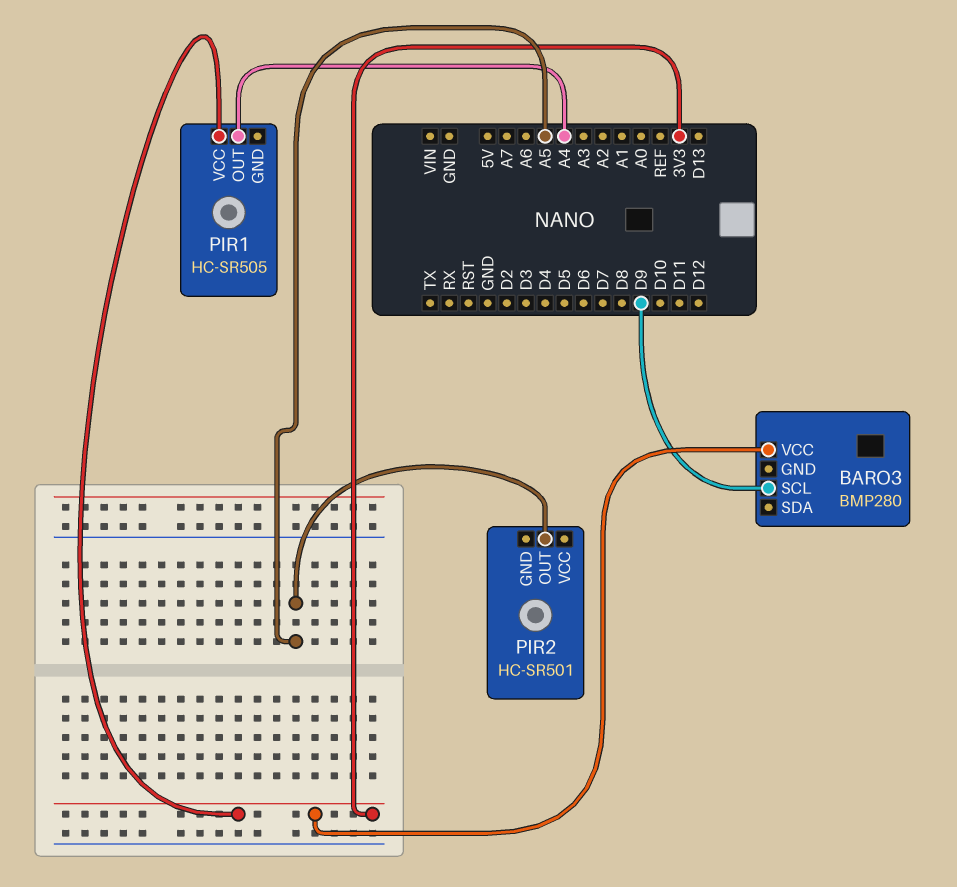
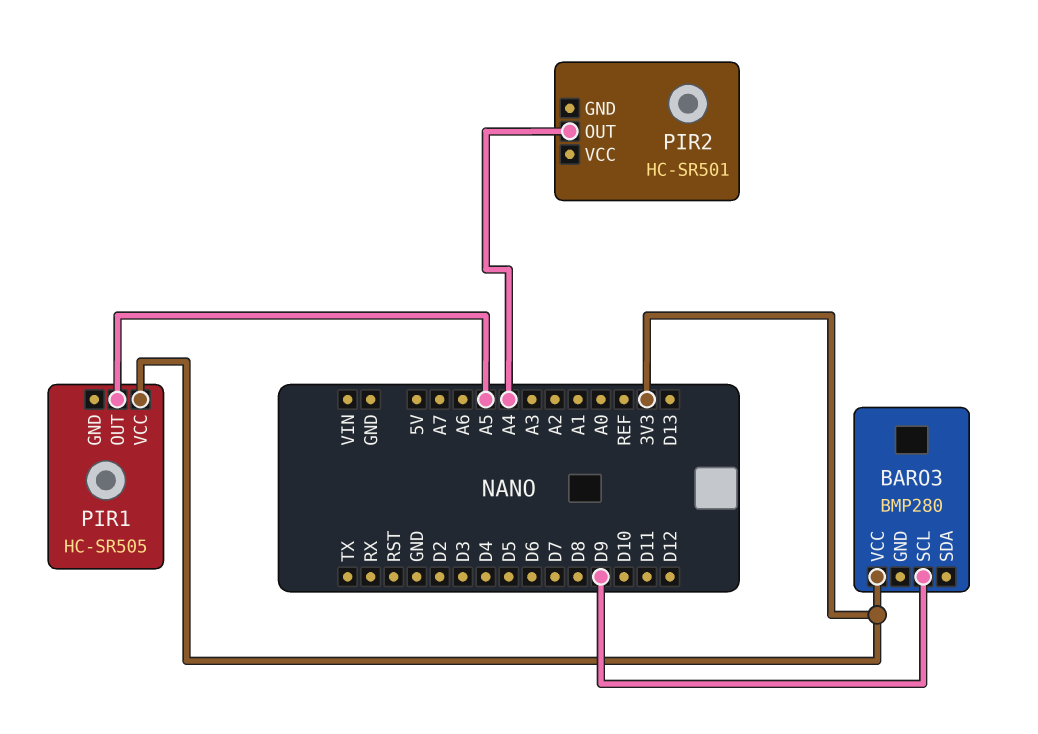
PIR1 pin OUT: A4 -> A5
PIR2 pin OUT: A5 -> A4

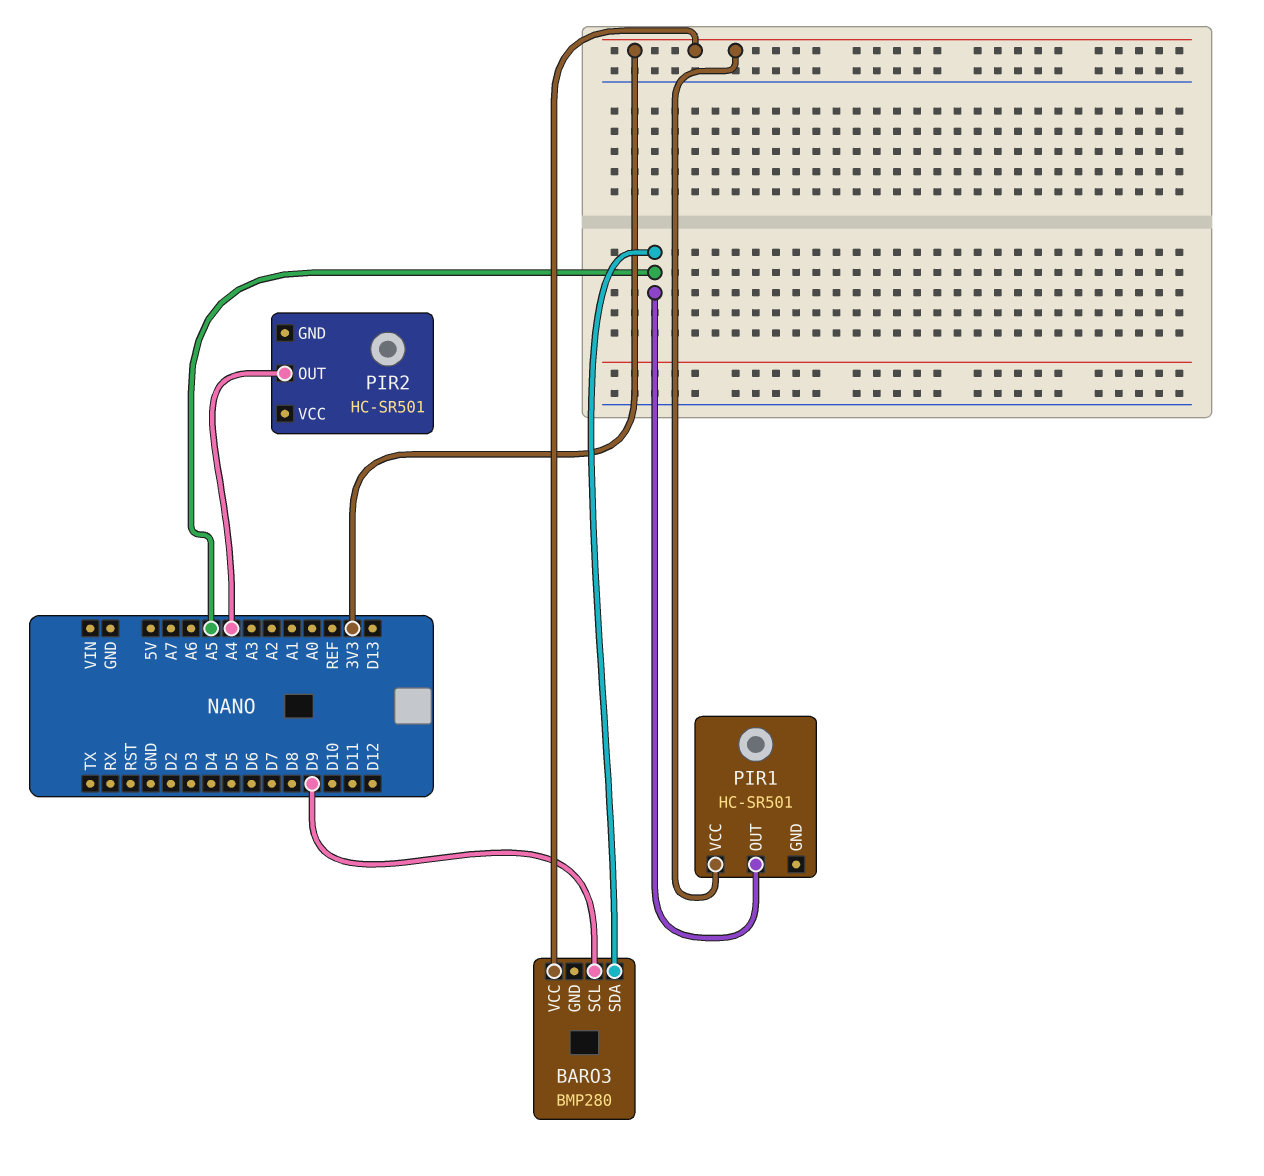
BARO3 pin SDA: none -> A5
PIR1: HC-SR505 -> HC-SR501

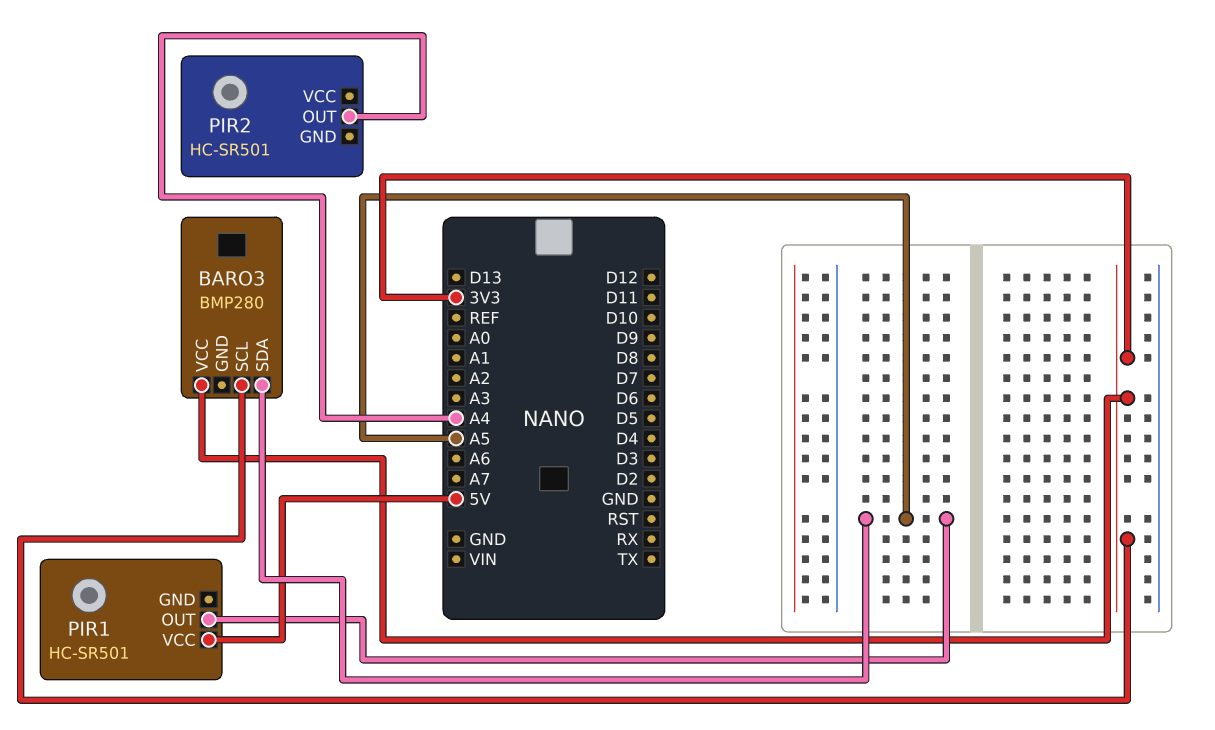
BARO3 pin SCL: D9 -> 3V3
PIR1 pin VCC: 3V3 -> 5V

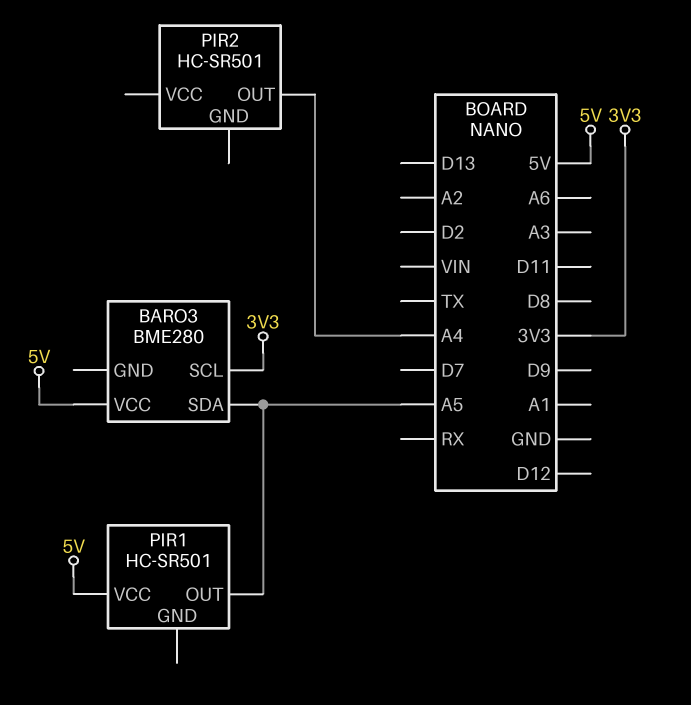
BARO3: BMP280 -> BME280
BARO3 pin VCC: 3V3 -> 5V

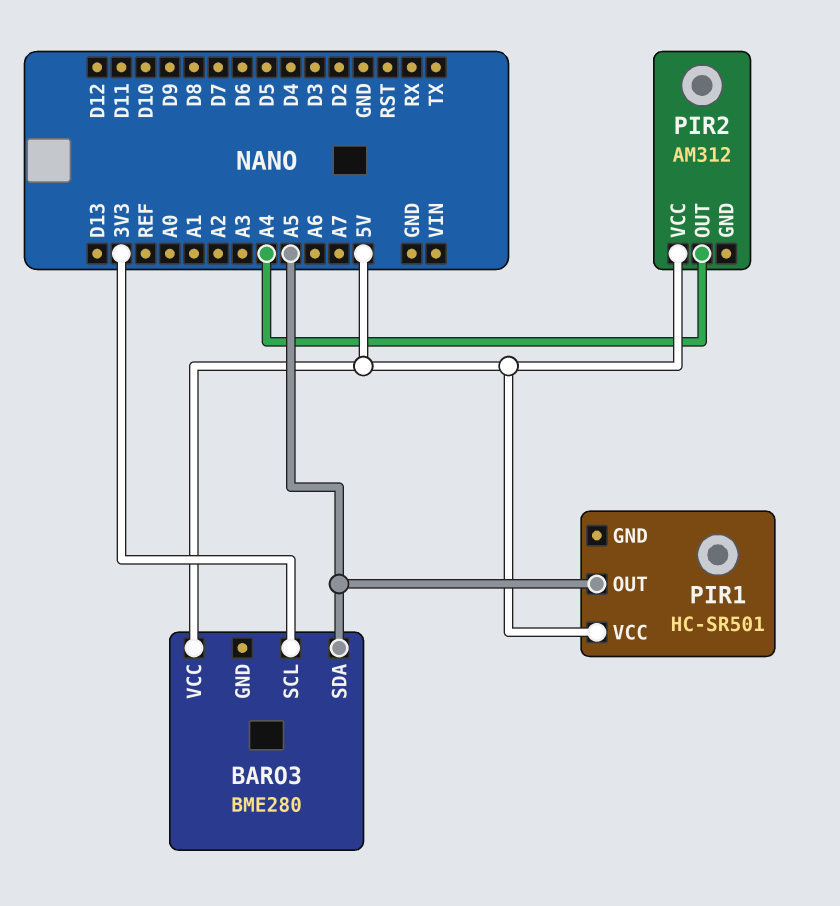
PIR2: HC-SR501 -> AM312
PIR2 pin VCC: none -> 5V

